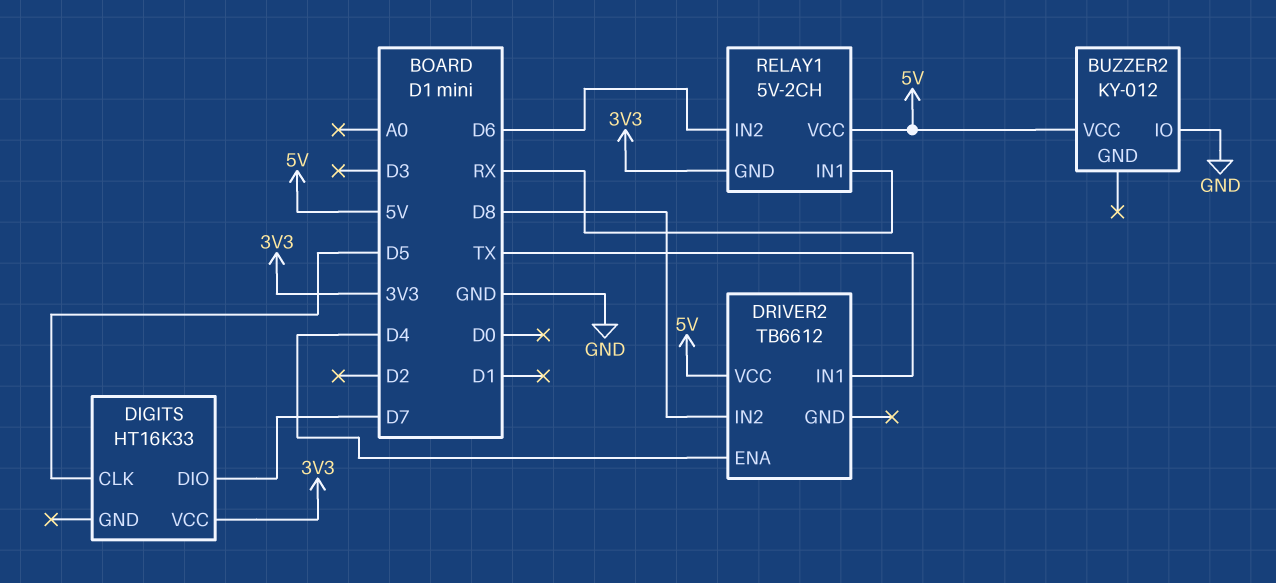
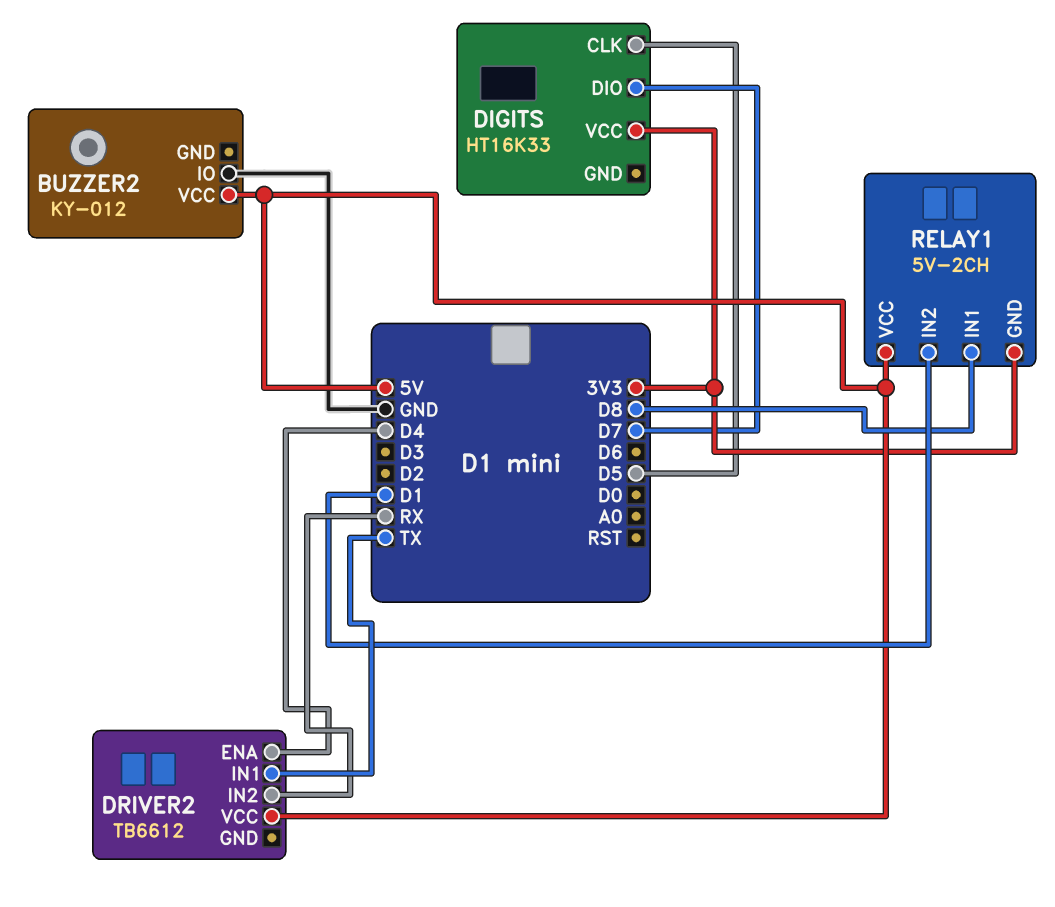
DRIVER2 pin IN2: D8 -> RX
RELAY1 pin IN1: RX -> D8
RELAY1 pin IN2: D6 -> D1

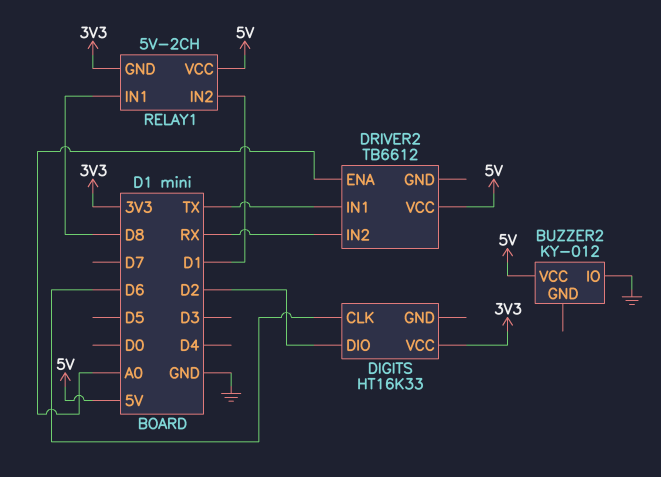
DIGITS pin CLK: D5 -> D6
DIGITS pin DIO: D7 -> D2
DRIVER2 pin ENA: D4 -> A0

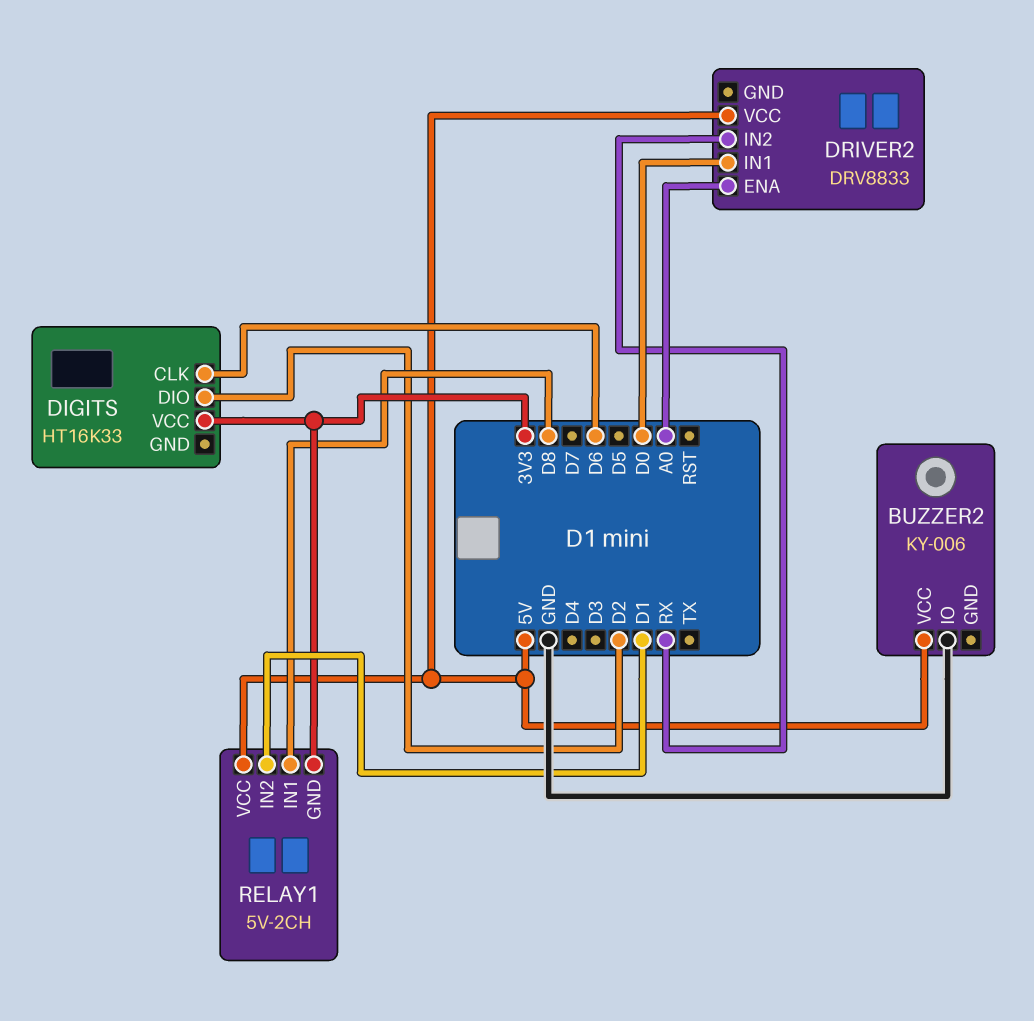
BUZZER2: KY-012 -> KY-006
DRIVER2: TB6612 -> DRV8833
DRIVER2 pin IN1: TX -> D0

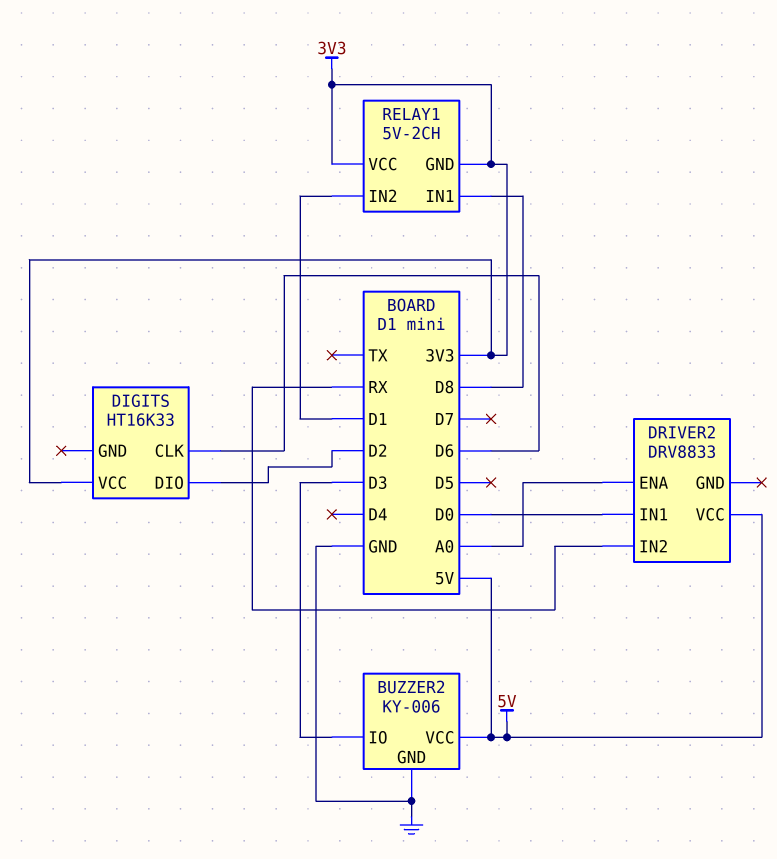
BUZZER2 pin GND: none -> GND
BUZZER2 pin IO: GND -> D3
RELAY1 pin VCC: 5V -> 3V3

